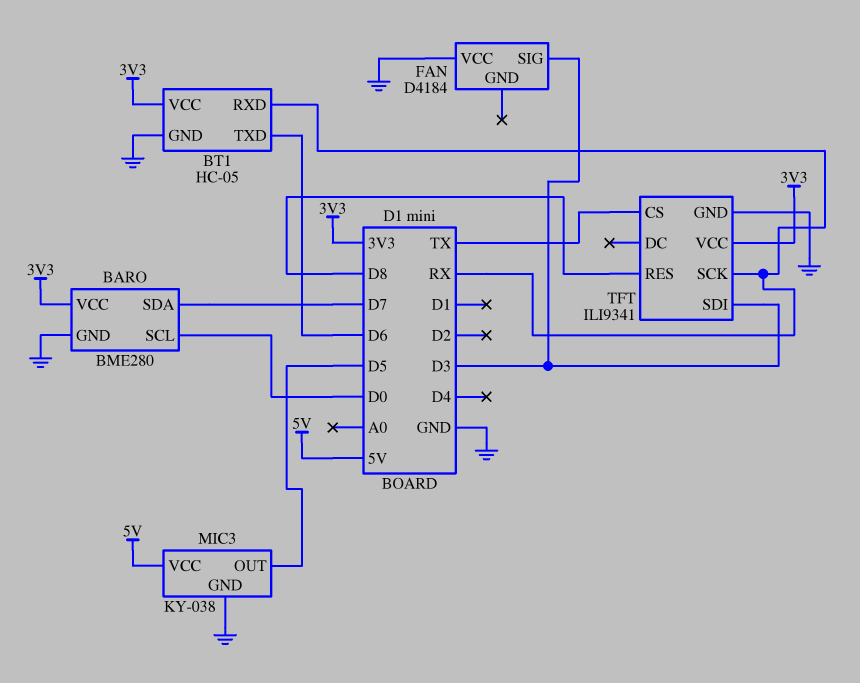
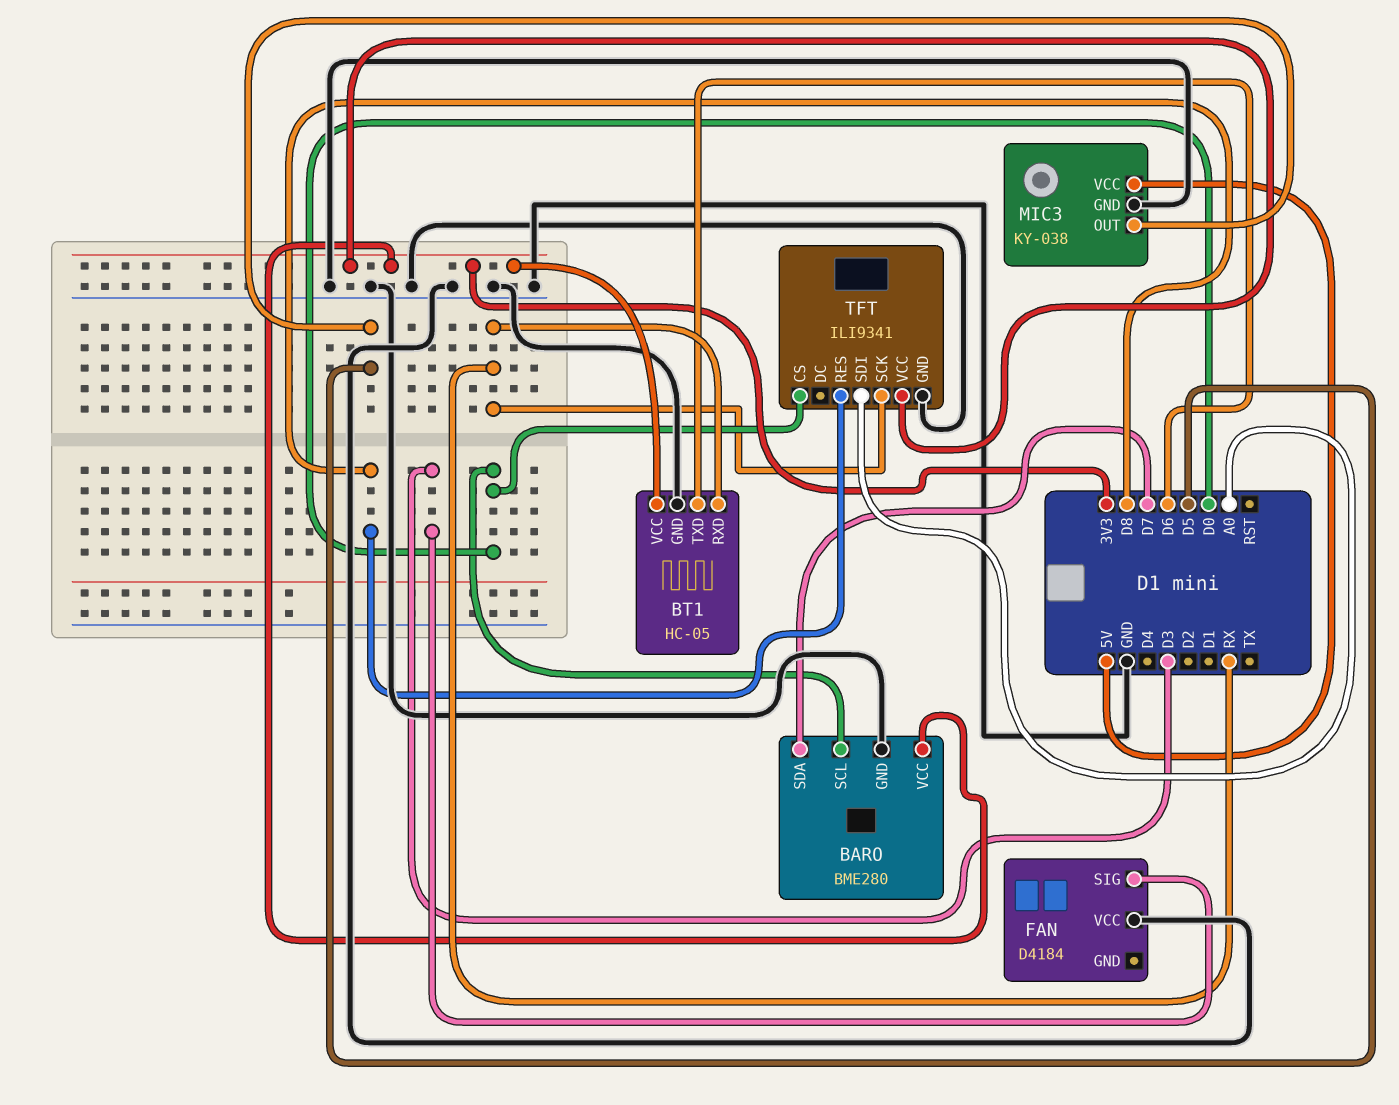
TFT pin CS: TX -> D0
TFT pin SDI: D3 -> A0

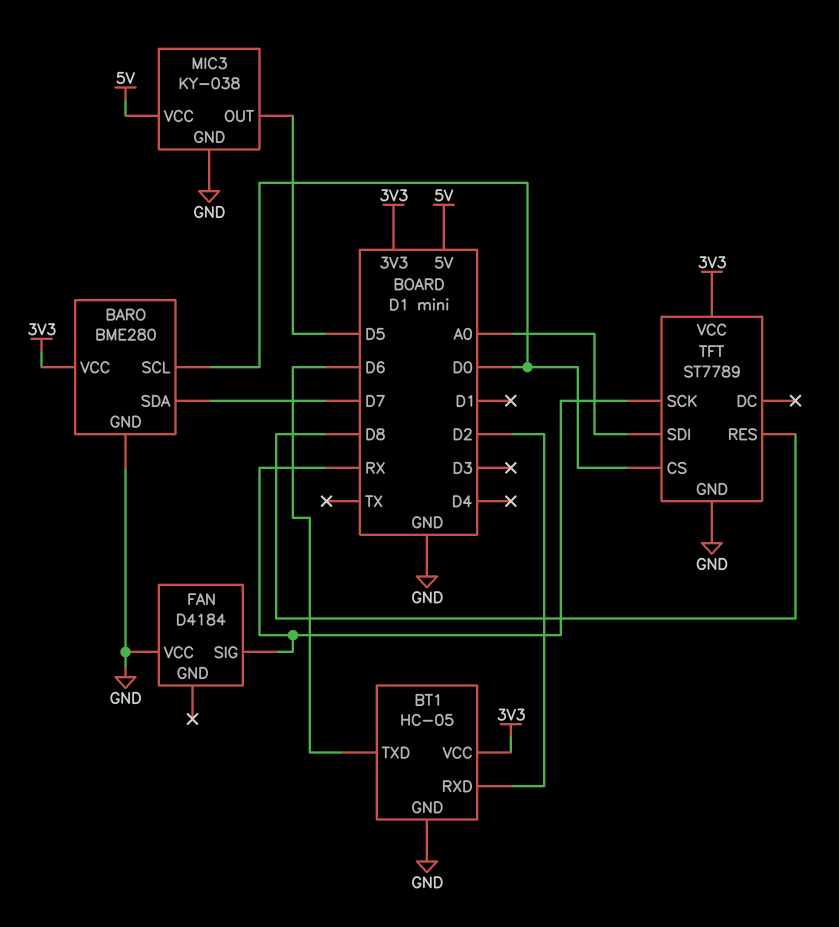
BT1 pin RXD: RX -> D2
FAN pin SIG: D3 -> RX
TFT: ILI9341 -> ST7789

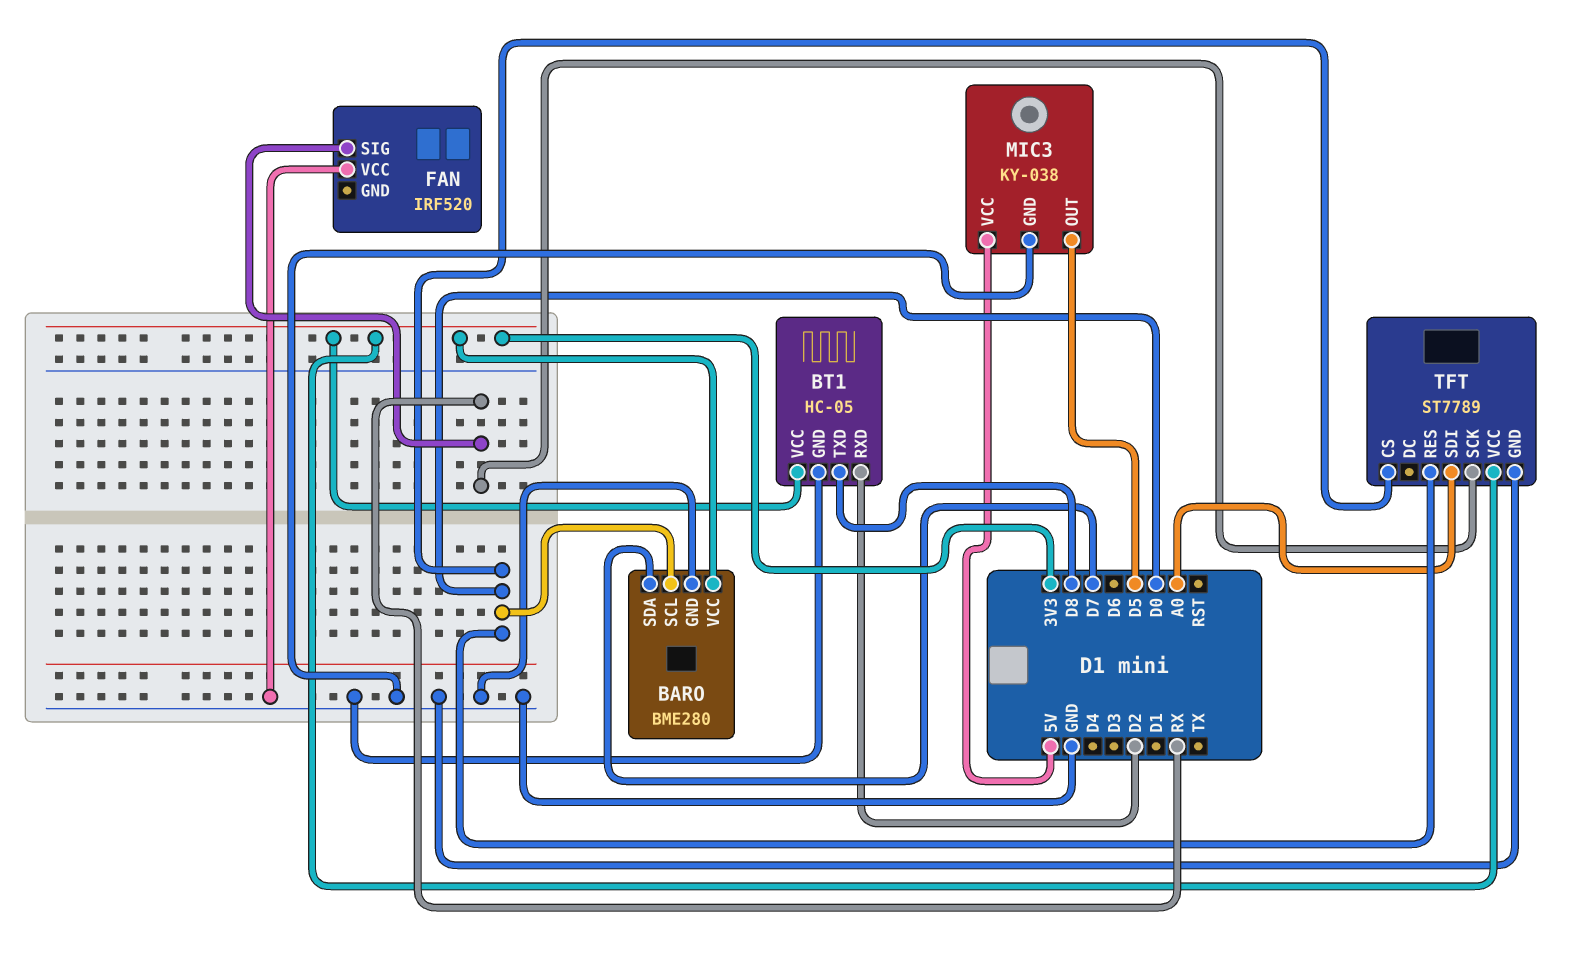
BT1 pin TXD: D6 -> D8
FAN: D4184 -> IRF520
TFT pin RES: D8 -> D0

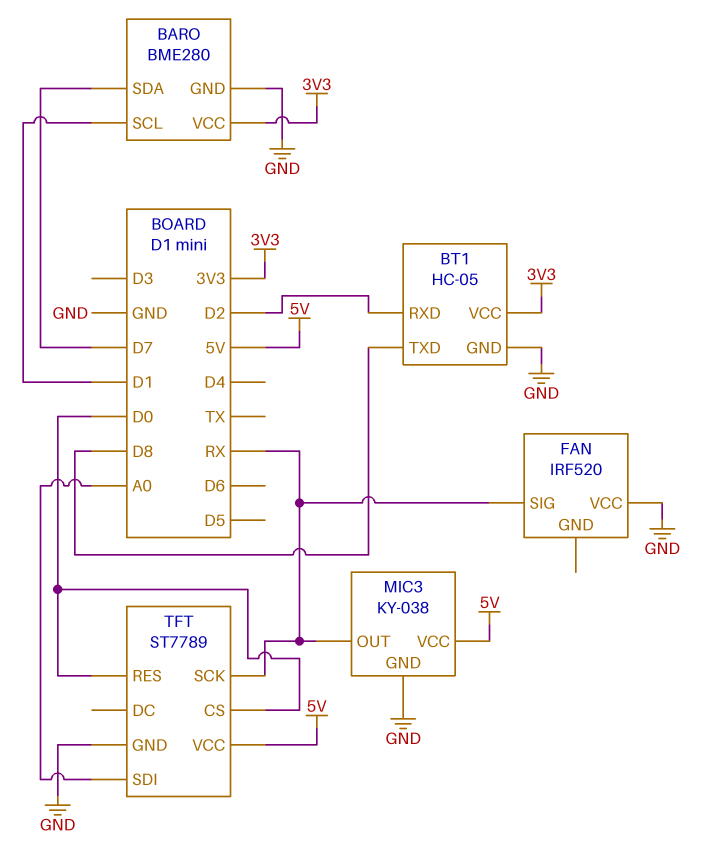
BARO pin SCL: D0 -> D1
MIC3 pin OUT: D5 -> RX
TFT pin VCC: 3V3 -> 5V

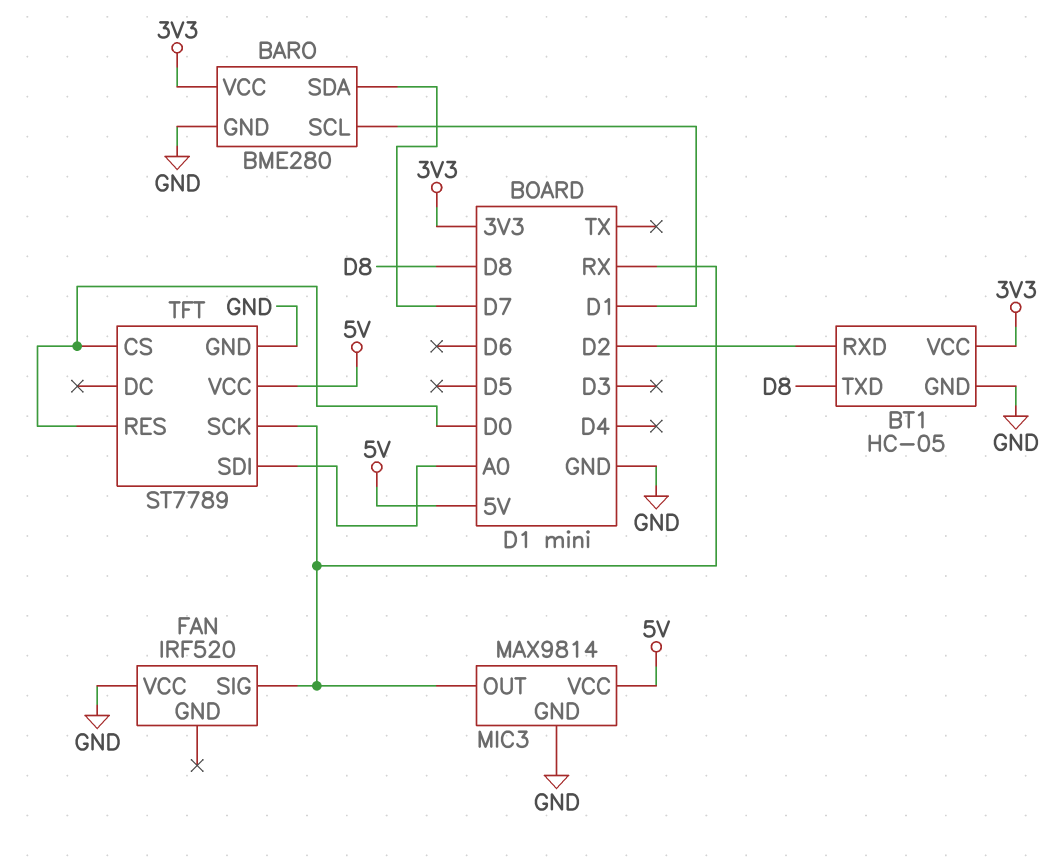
MIC3: KY-038 -> MAX9814

